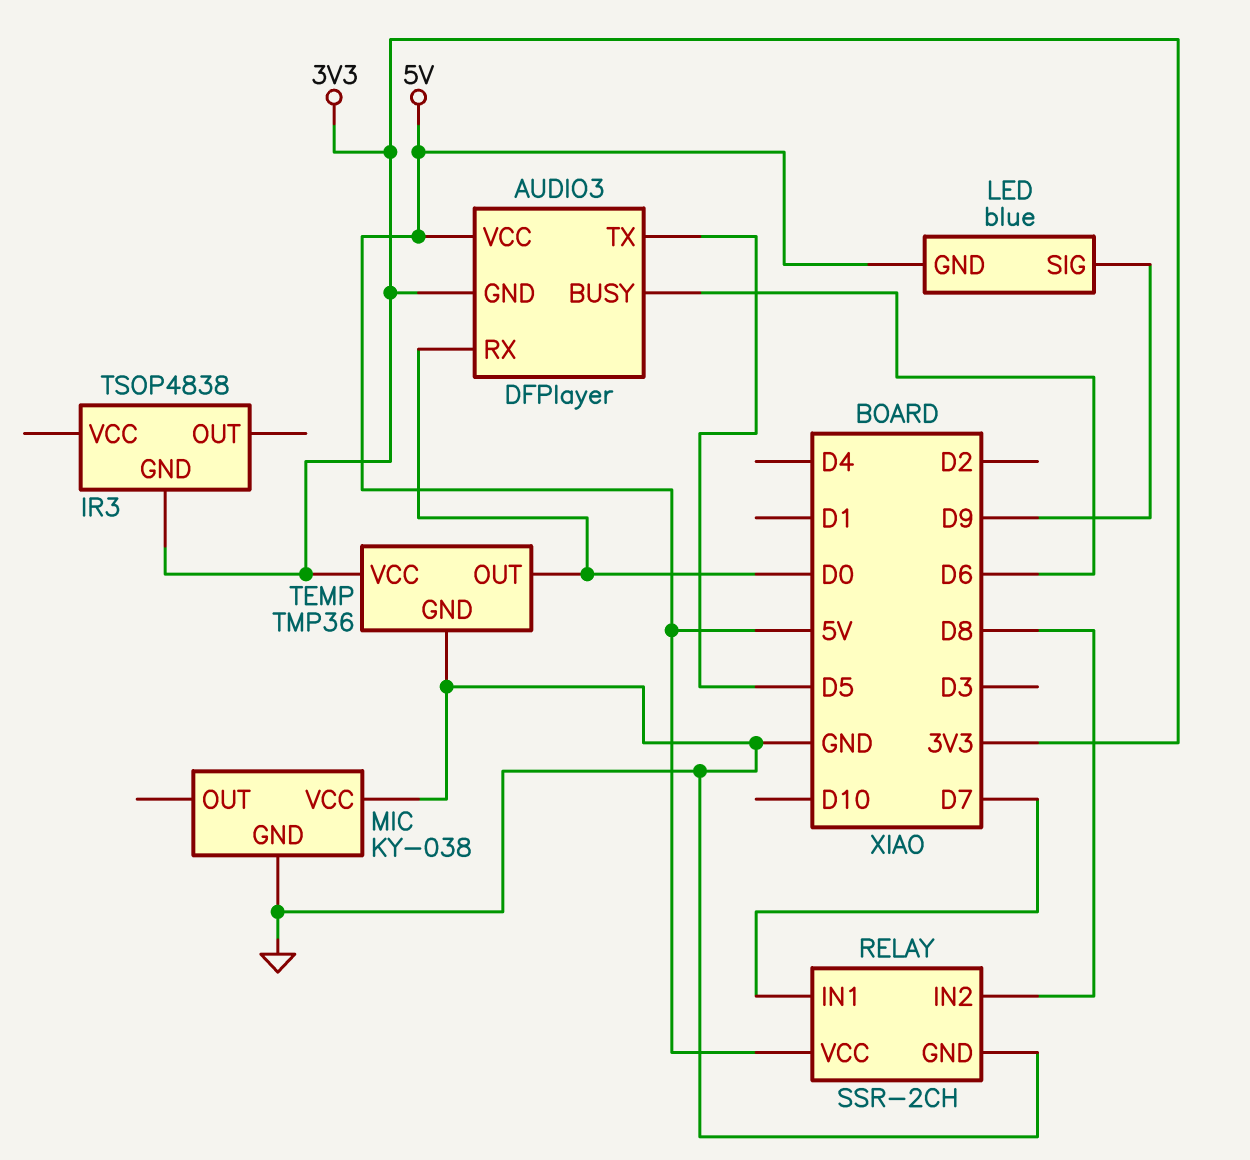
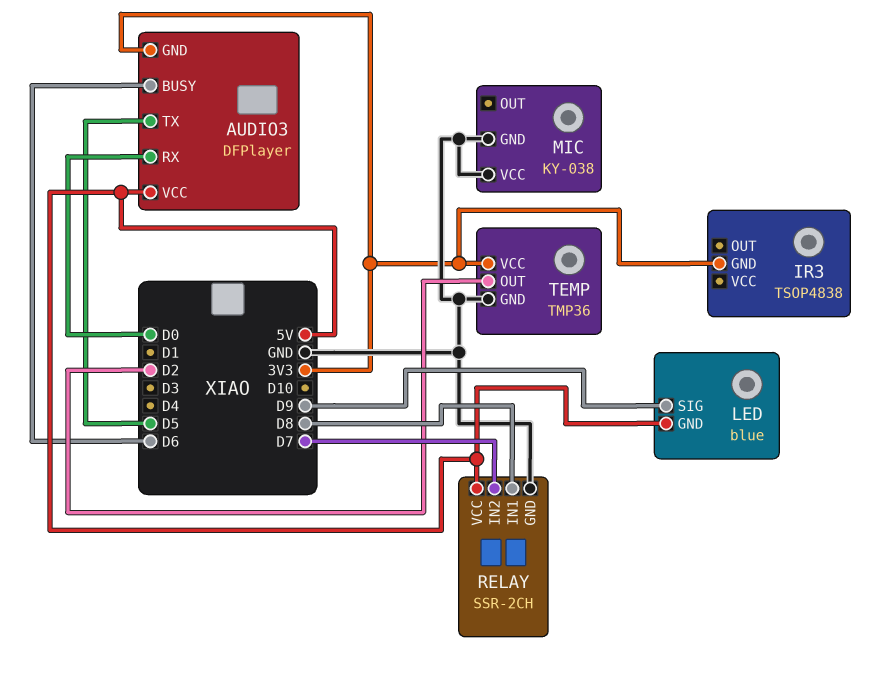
RELAY pin IN1: D7 -> D8
RELAY pin IN2: D8 -> D7
TEMP pin OUT: D0 -> D2

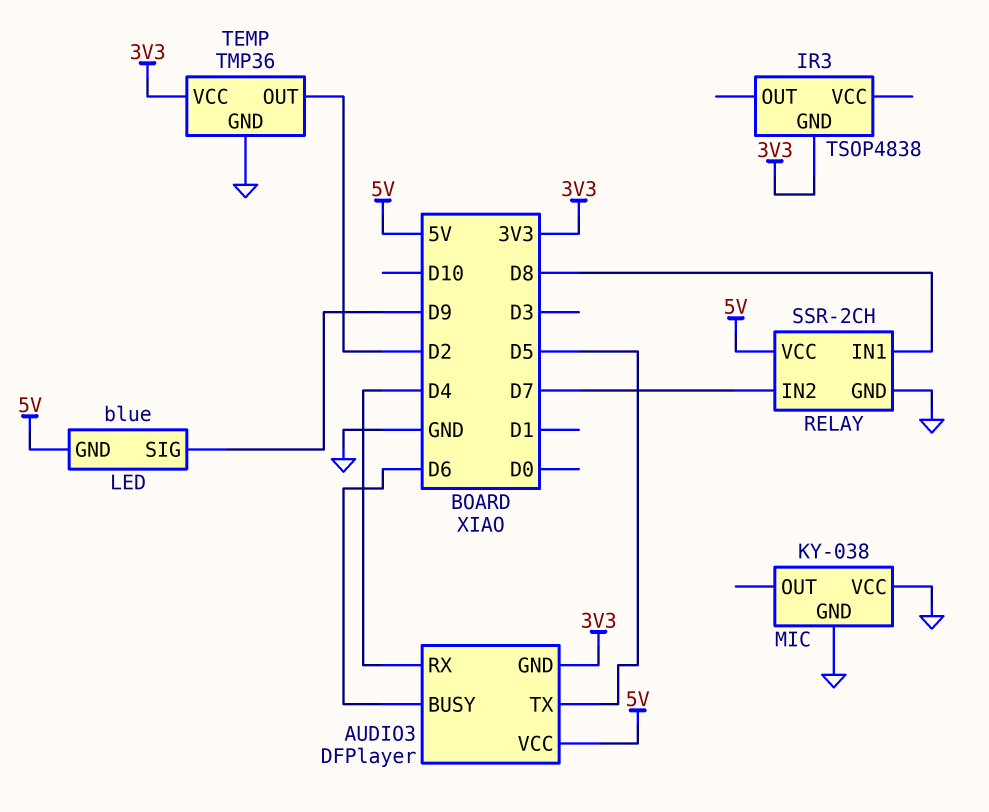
AUDIO3 pin RX: D0 -> D4

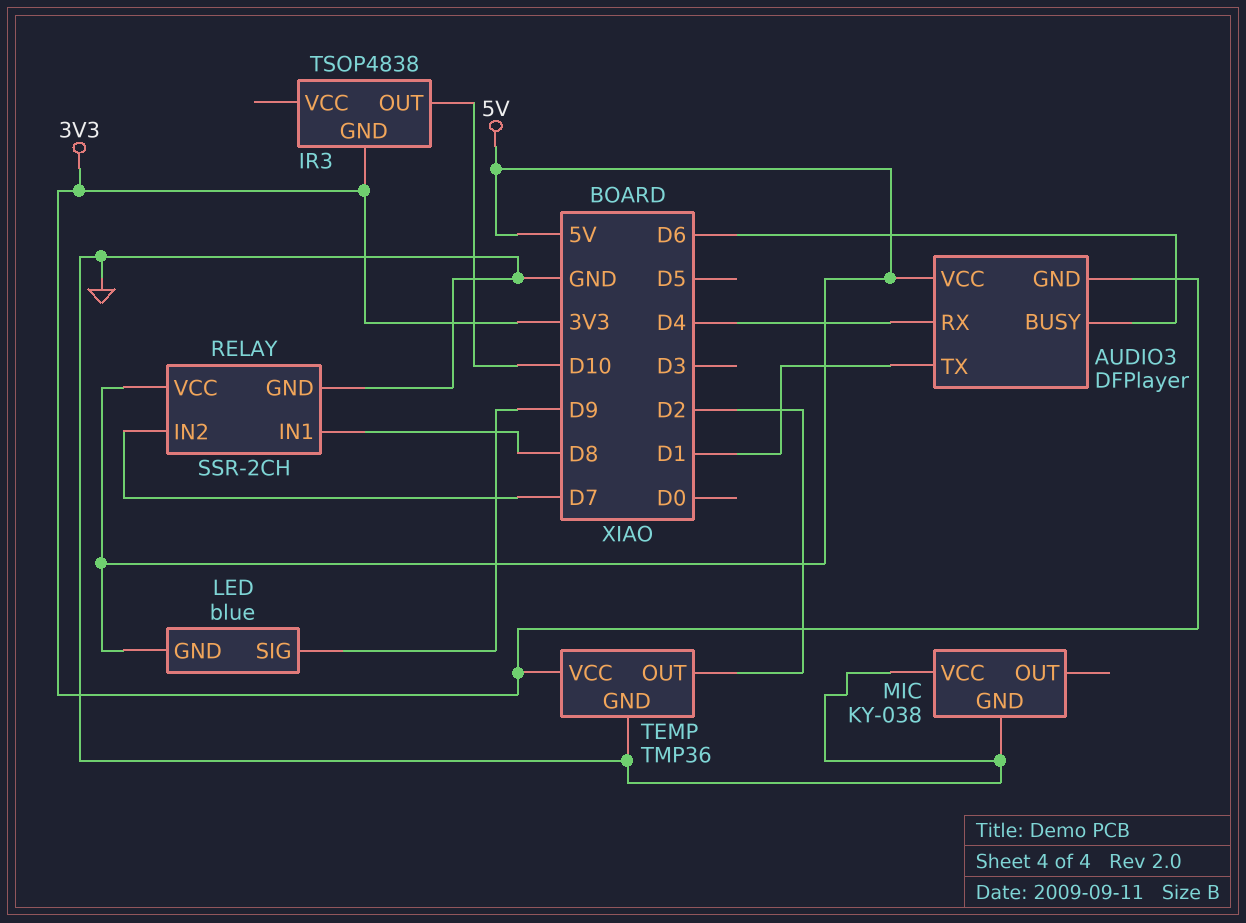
AUDIO3 pin TX: D5 -> D1
IR3 pin OUT: none -> D10

